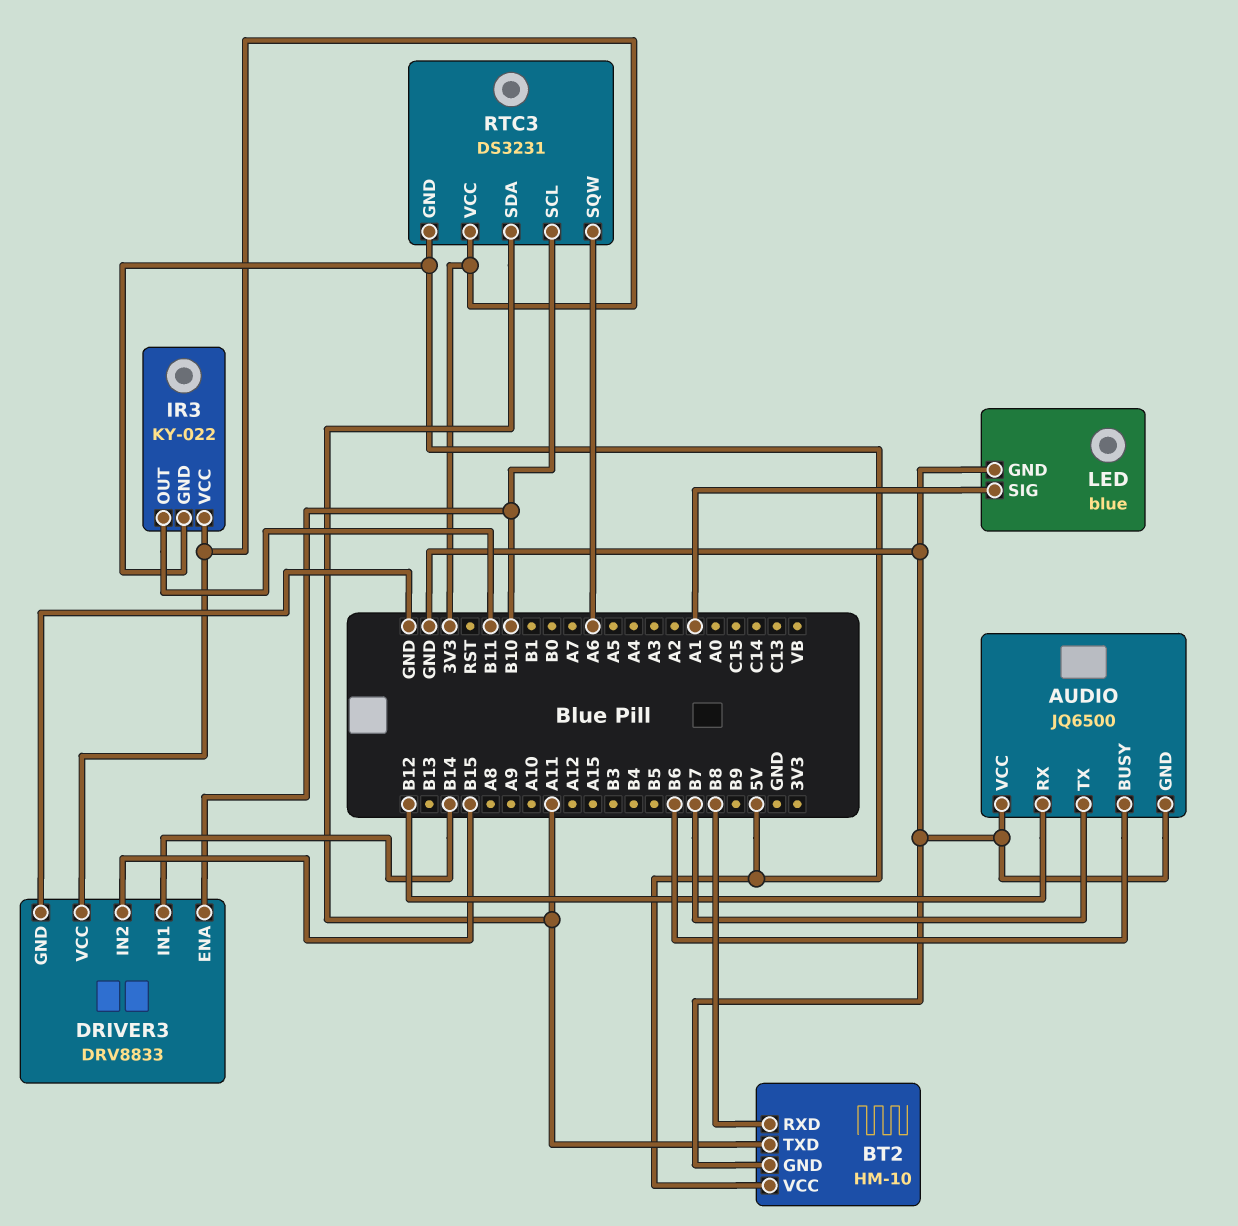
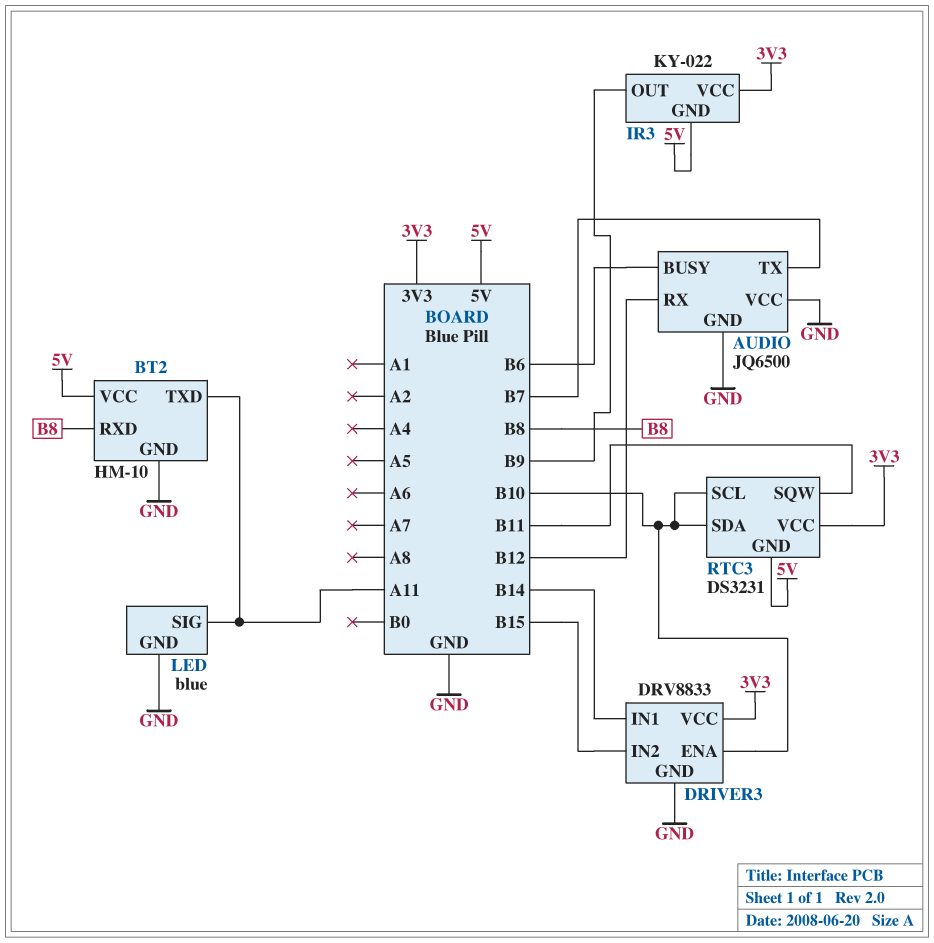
IR3 pin OUT: B11 -> B9
LED pin SIG: A1 -> A11
RTC3 pin SDA: A11 -> B10
RTC3 pin SQW: A6 -> B11

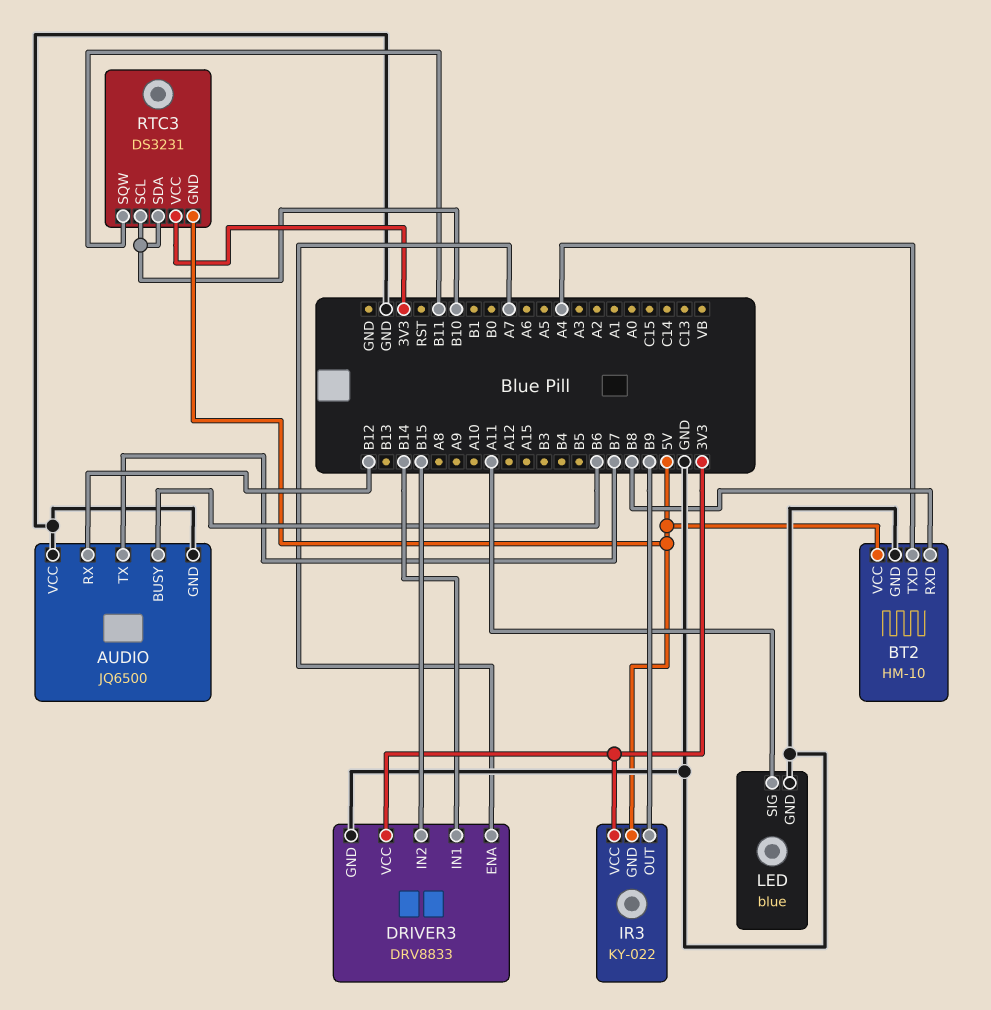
BT2 pin TXD: A11 -> A4
DRIVER3 pin ENA: B10 -> A7

